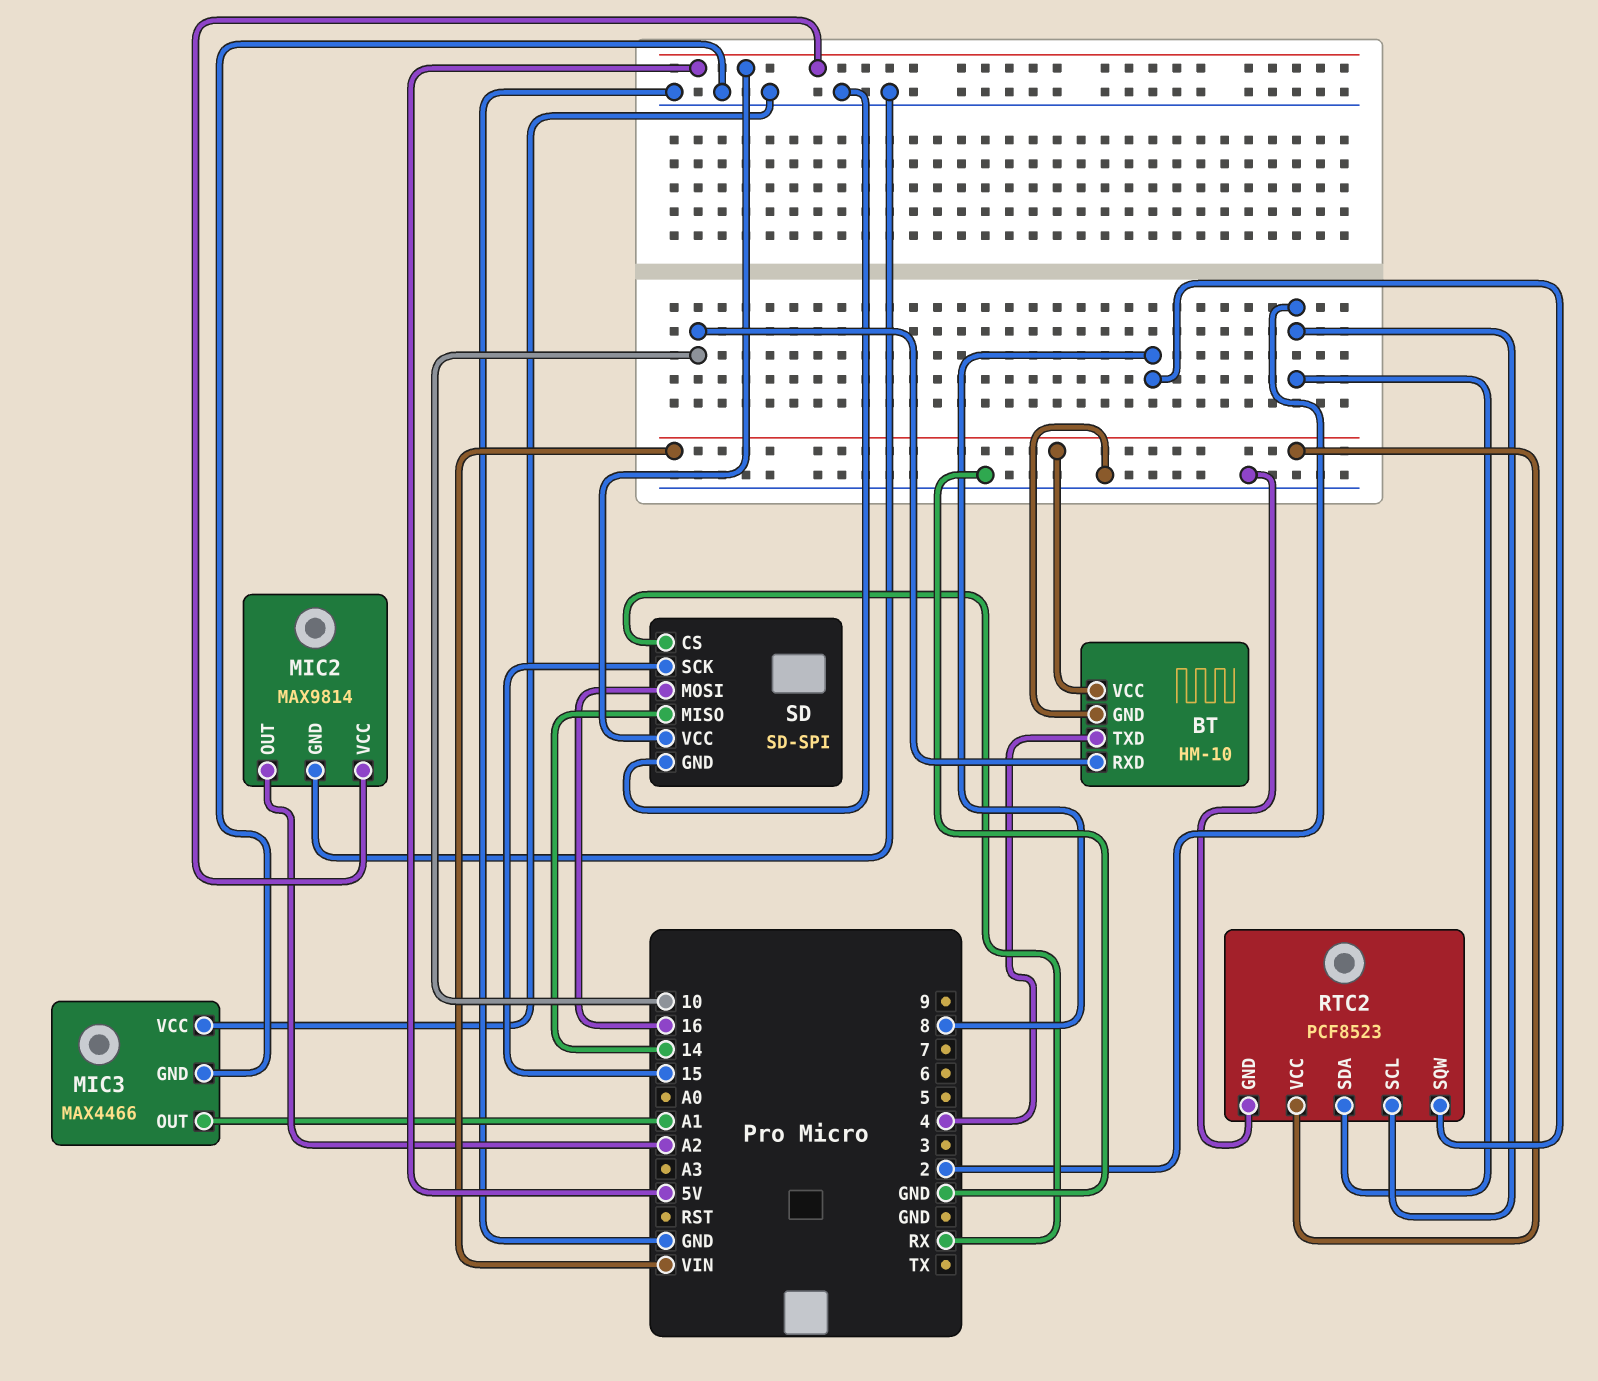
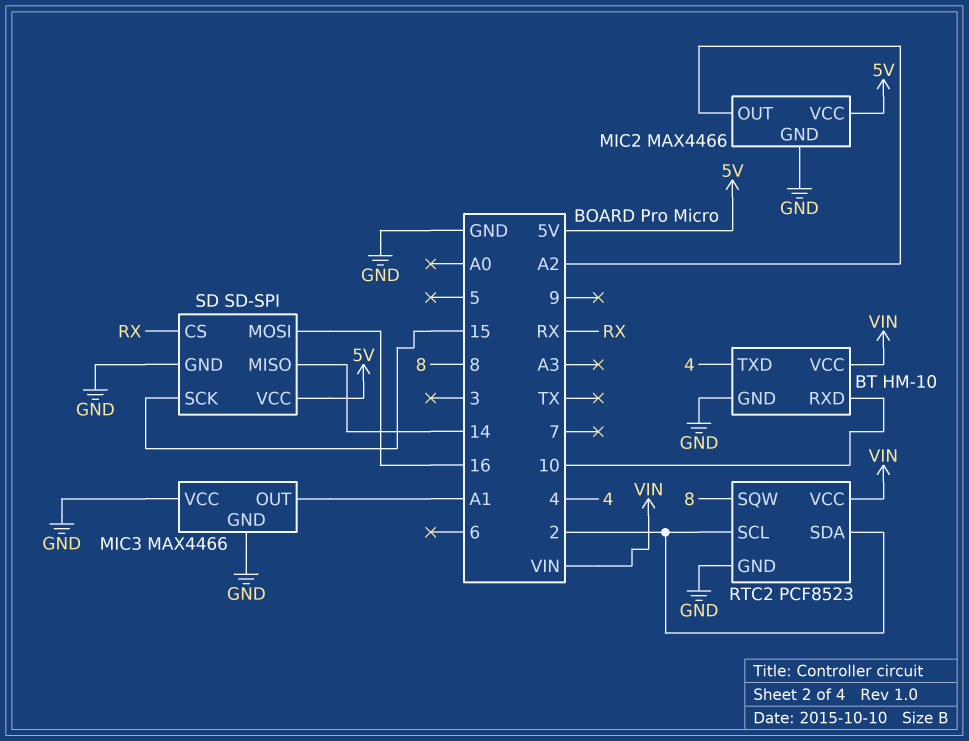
MIC2: MAX9814 -> MAX4466

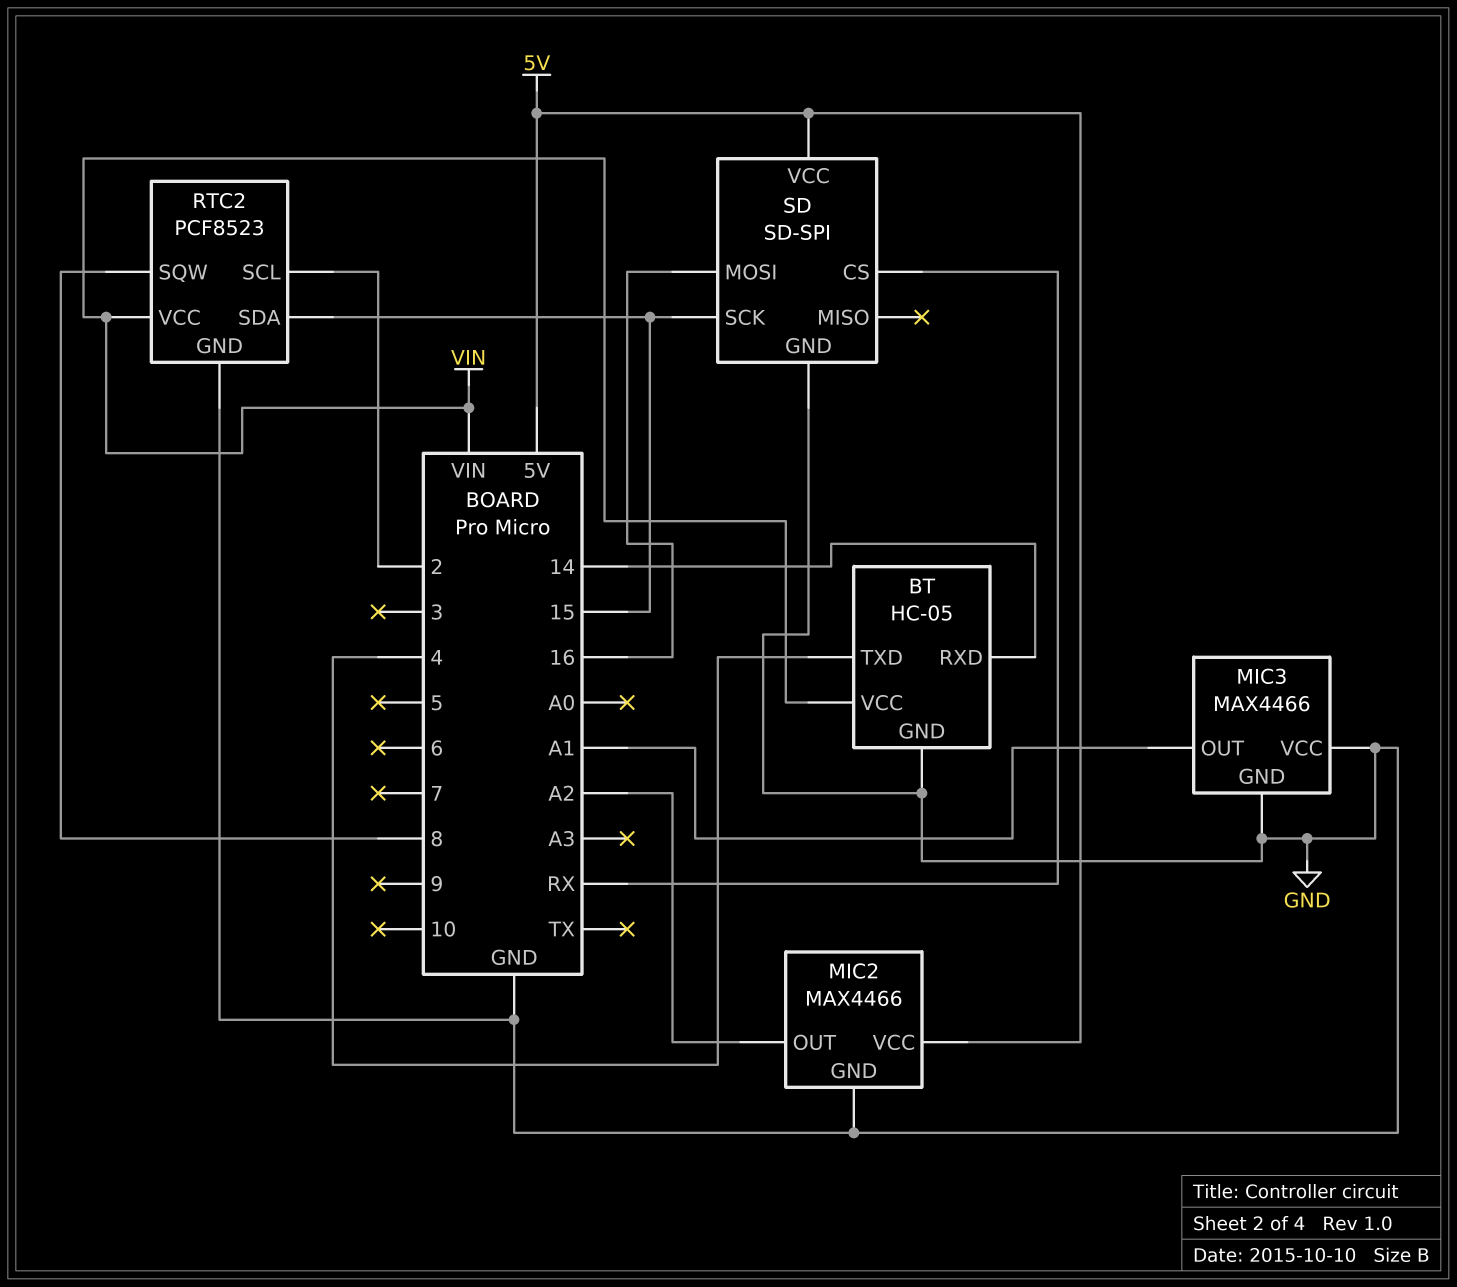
BT: HM-10 -> HC-05
BT pin RXD: 10 -> 14
RTC2 pin SDA: 2 -> 15
SD pin MISO: 14 -> none

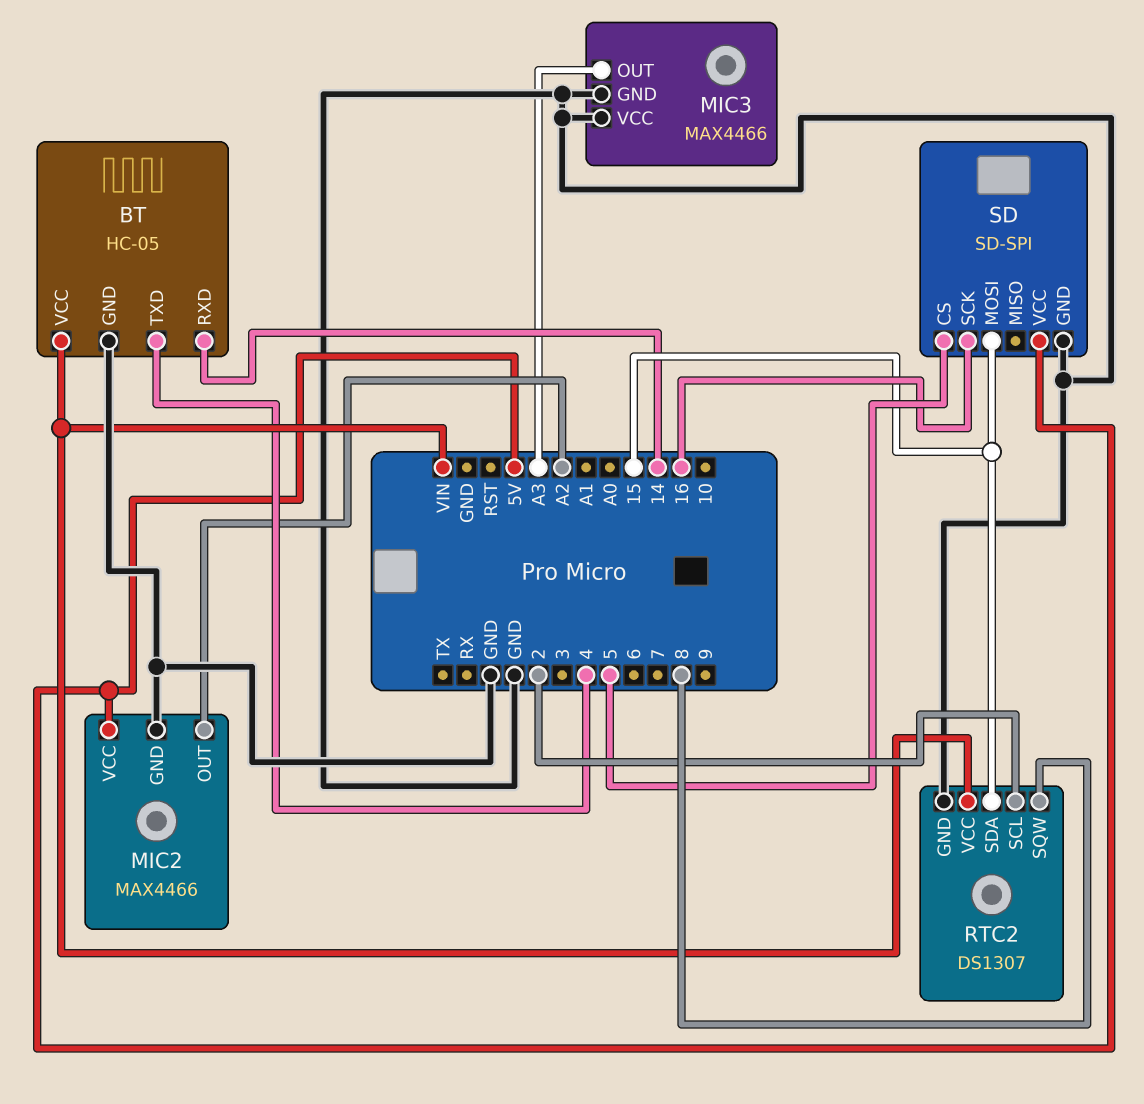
MIC3 pin OUT: A1 -> A3
RTC2: PCF8523 -> DS1307
SD pin CS: RX -> 5
SD pin MOSI: 16 -> 15
SD pin SCK: 15 -> 16

